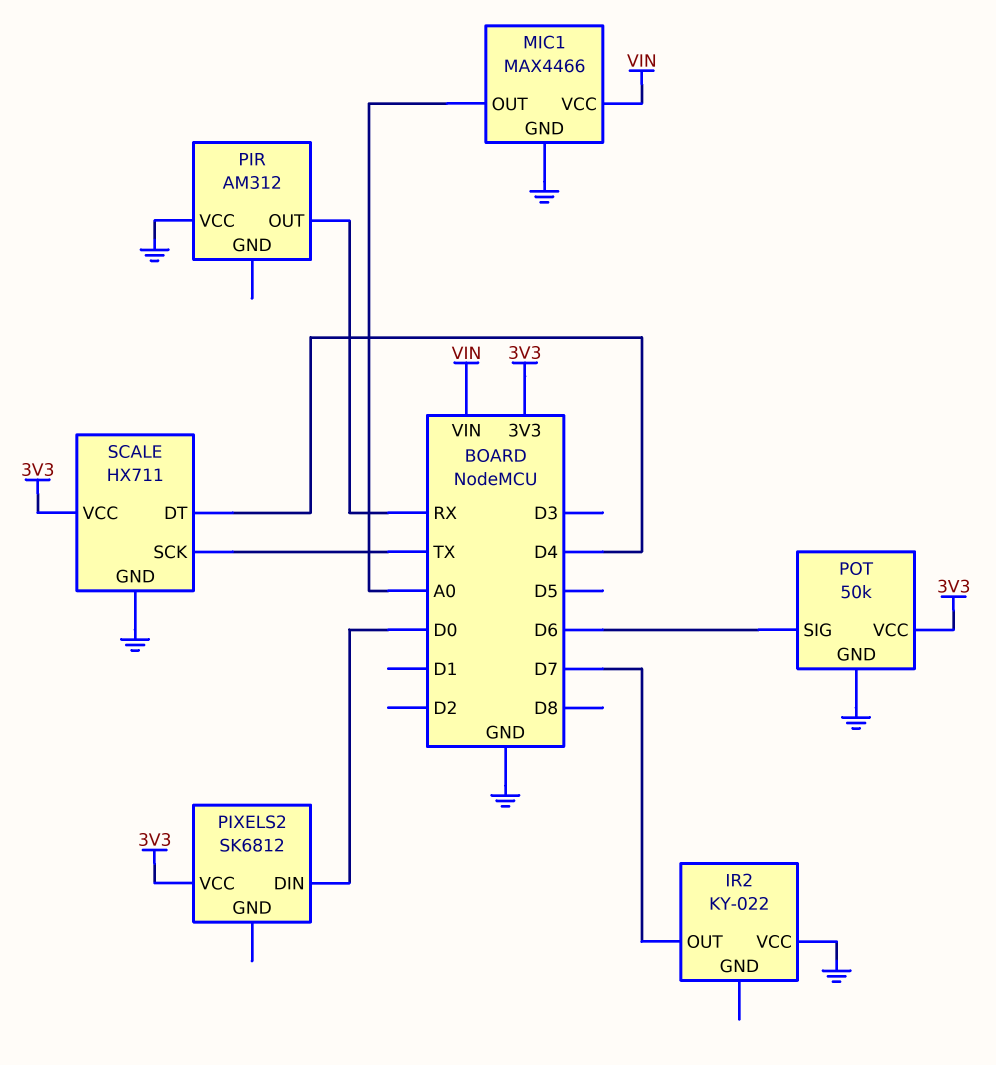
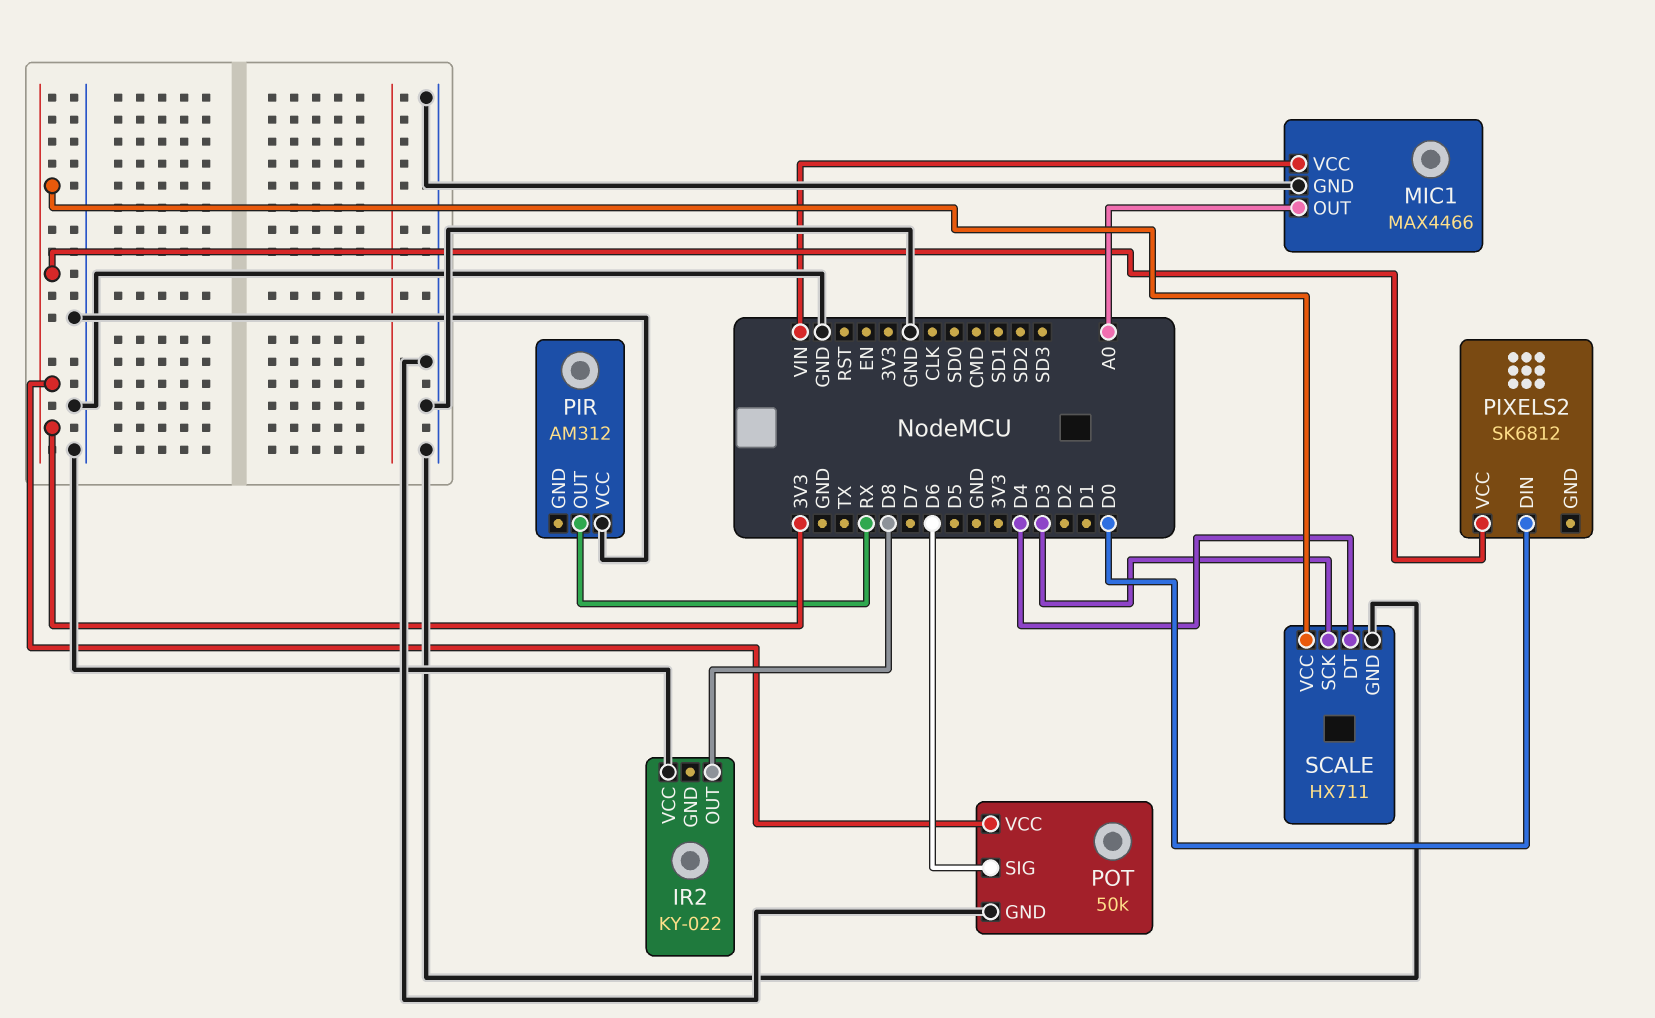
IR2 pin OUT: D7 -> D8
SCALE pin SCK: TX -> D3

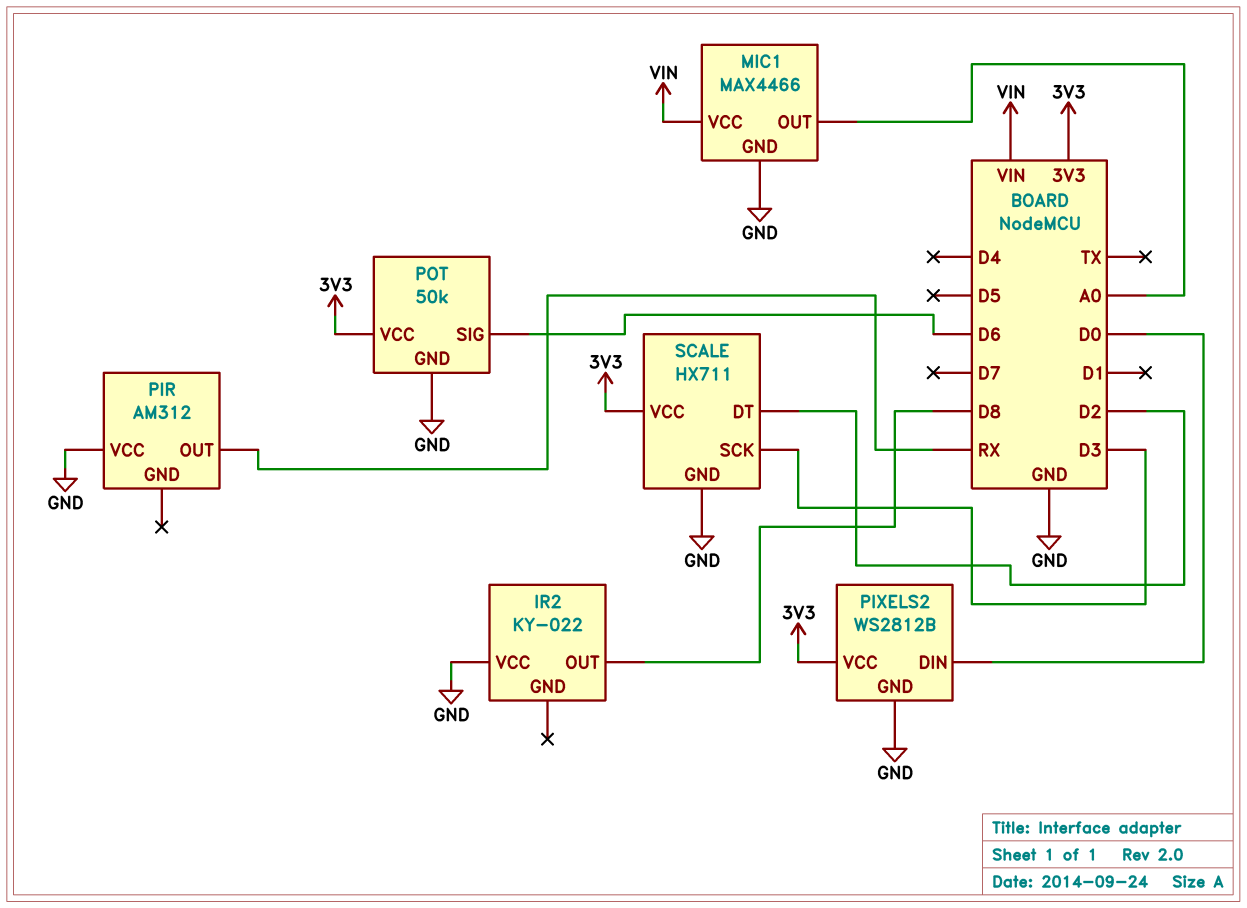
PIXELS2: SK6812 -> WS2812B
PIXELS2 pin GND: none -> GND
SCALE pin DT: D4 -> D2

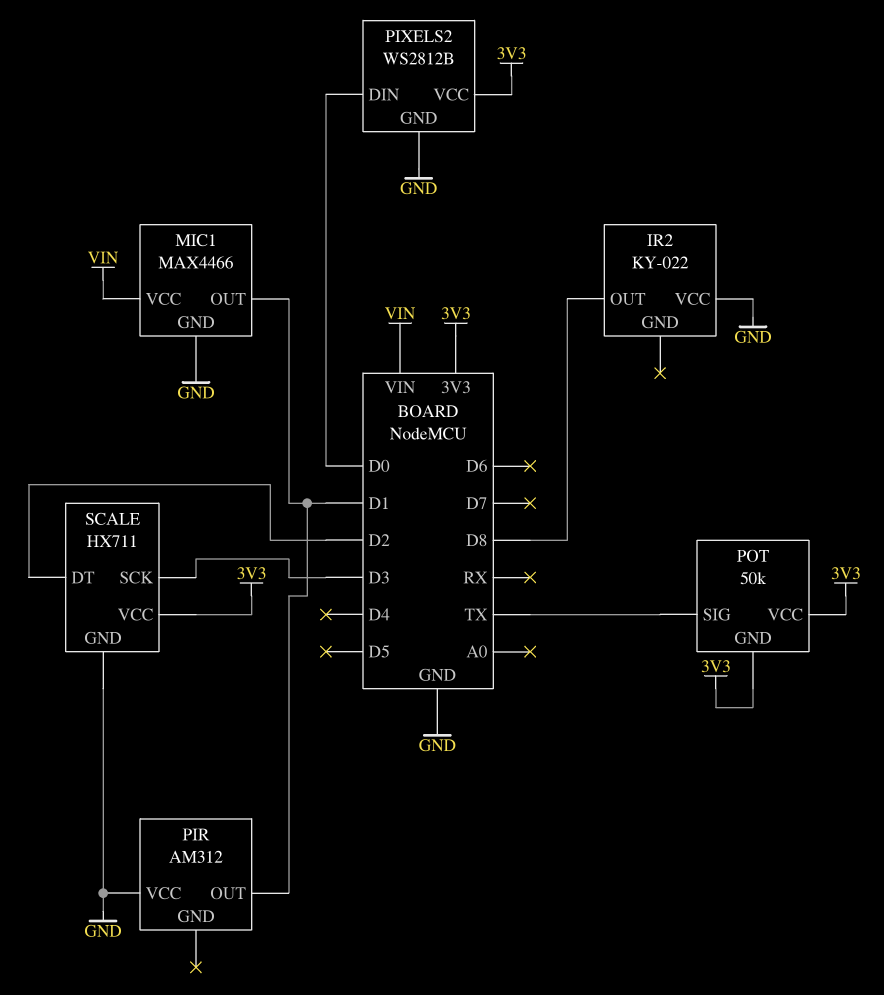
MIC1 pin OUT: A0 -> D1
PIR pin OUT: RX -> D1
POT pin GND: GND -> 3V3
POT pin SIG: D6 -> TX

